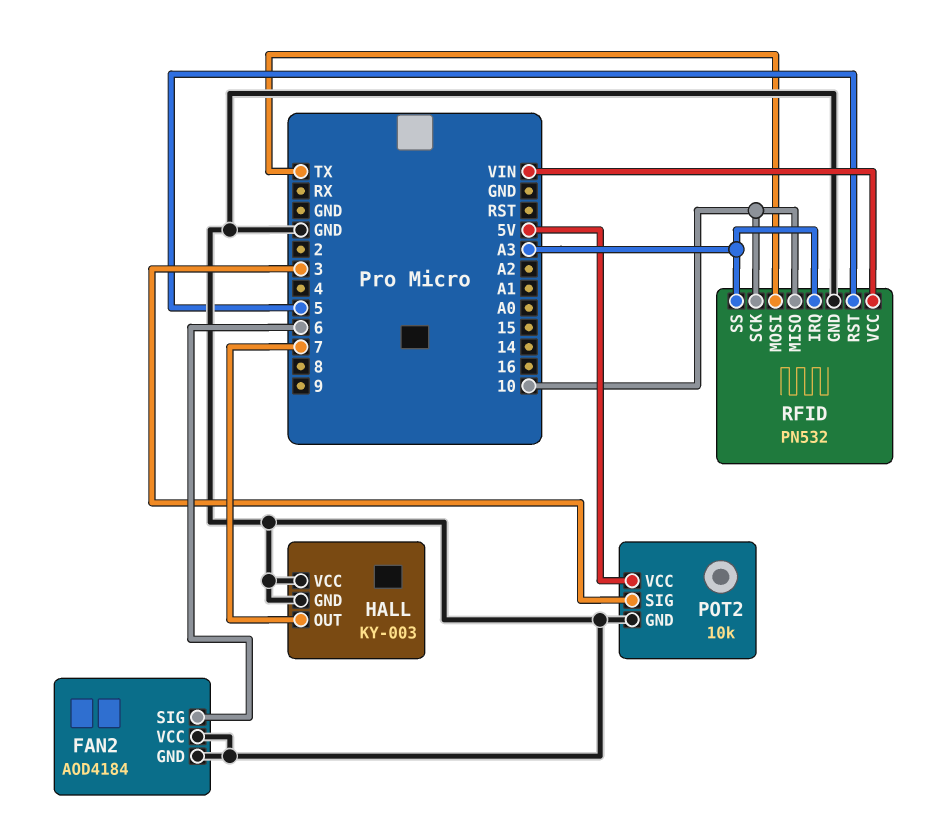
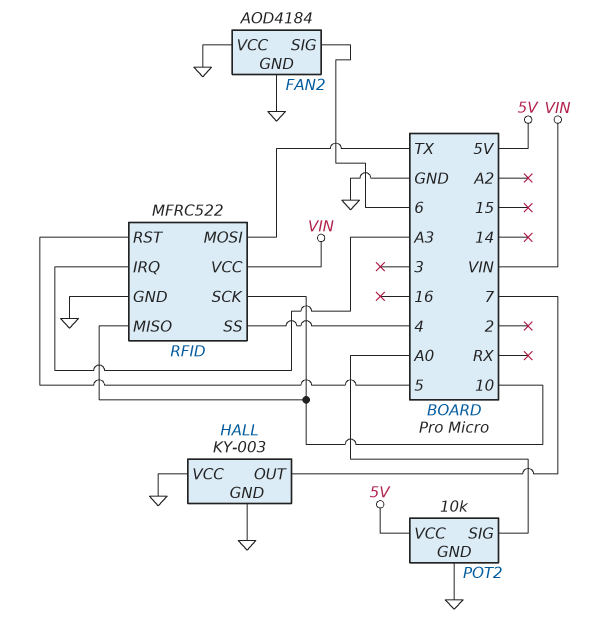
POT2 pin SIG: 3 -> A0
RFID: PN532 -> MFRC522
RFID pin SS: A3 -> 4

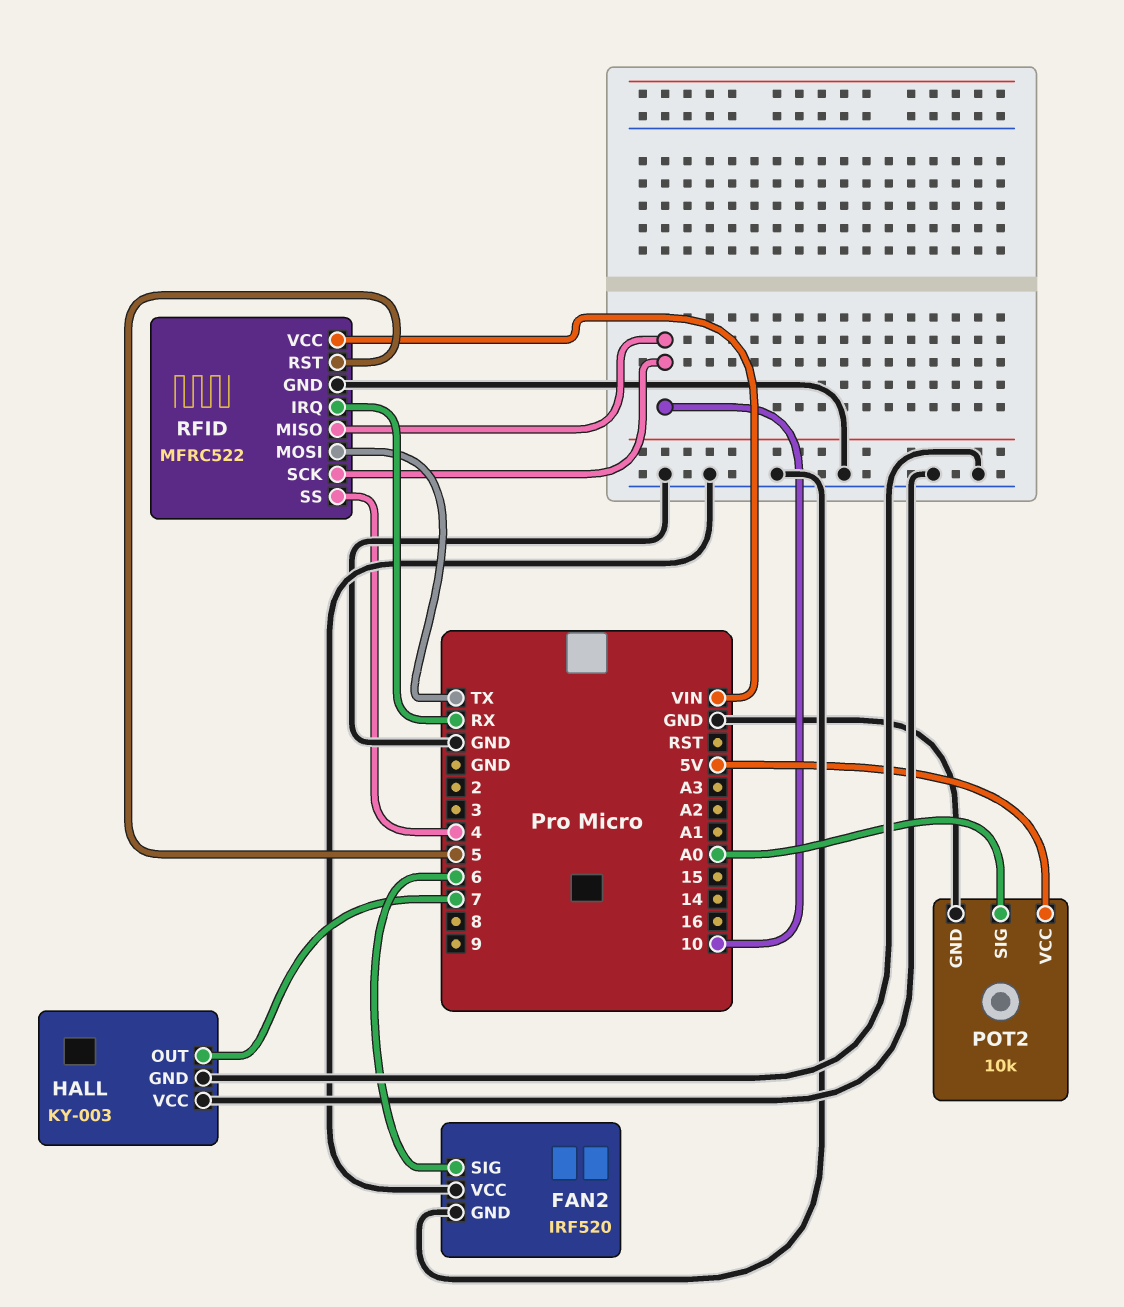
FAN2: AOD4184 -> IRF520
RFID pin IRQ: A3 -> RX

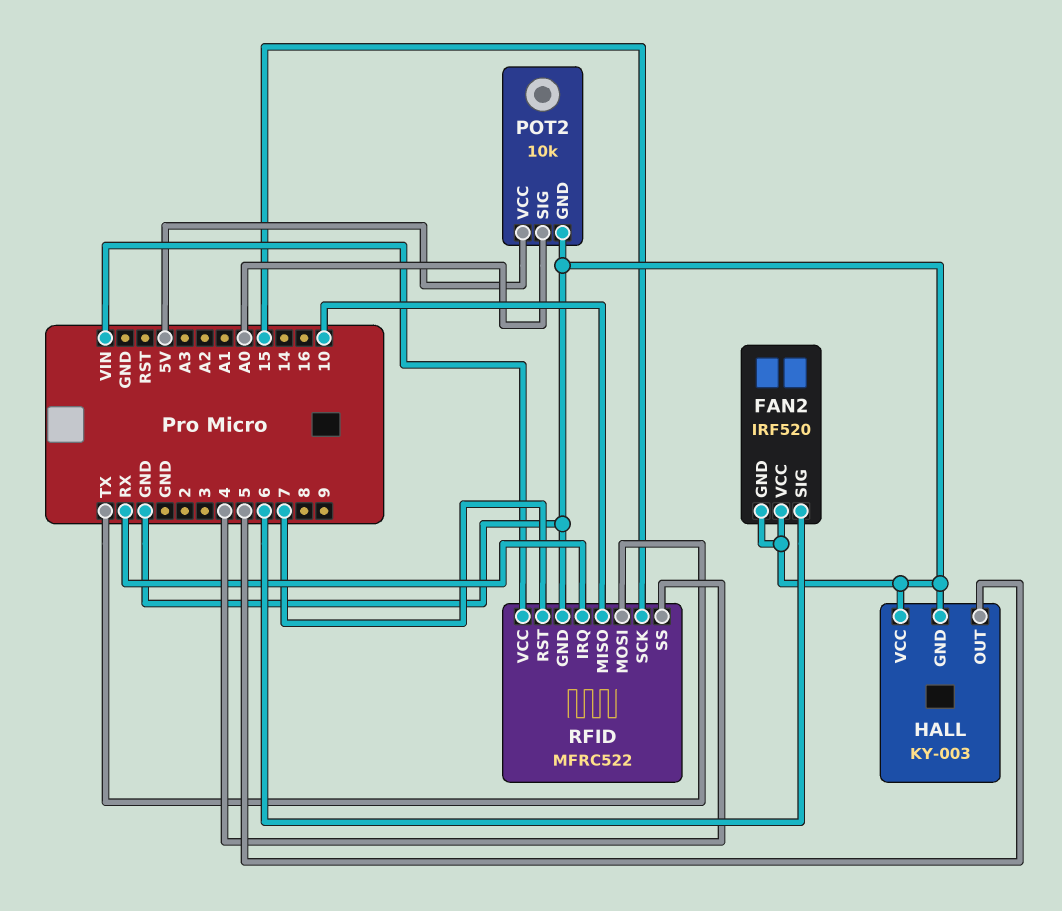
HALL pin OUT: 7 -> 5
RFID pin RST: 5 -> 7
RFID pin SCK: 10 -> 15

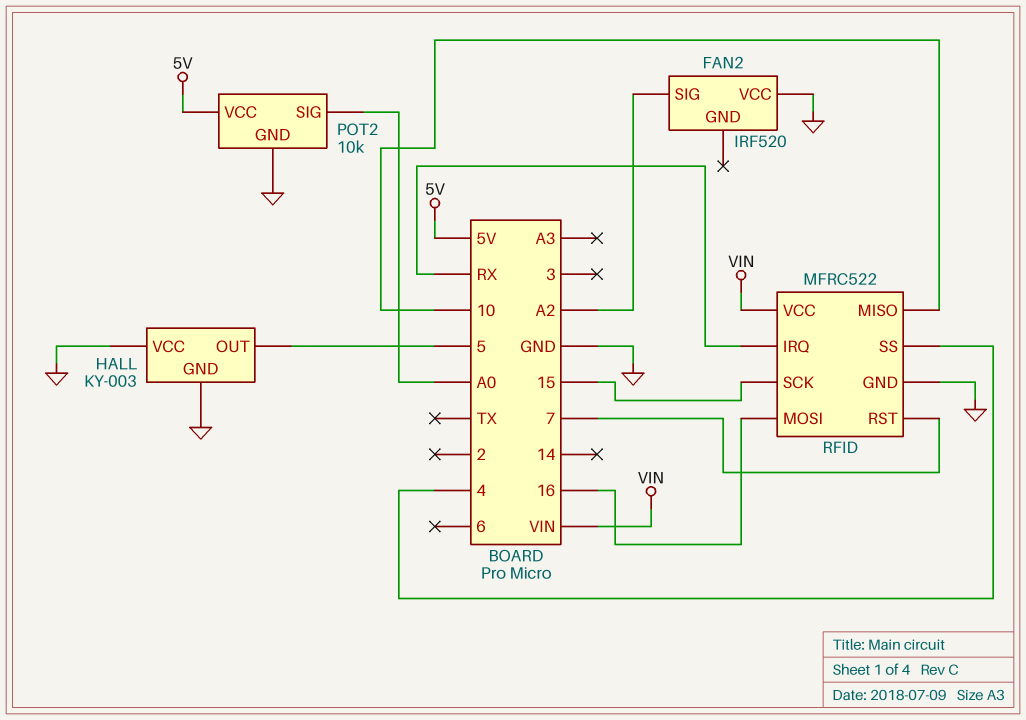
FAN2 pin GND: GND -> none
FAN2 pin SIG: 6 -> A2
RFID pin MOSI: TX -> 16

